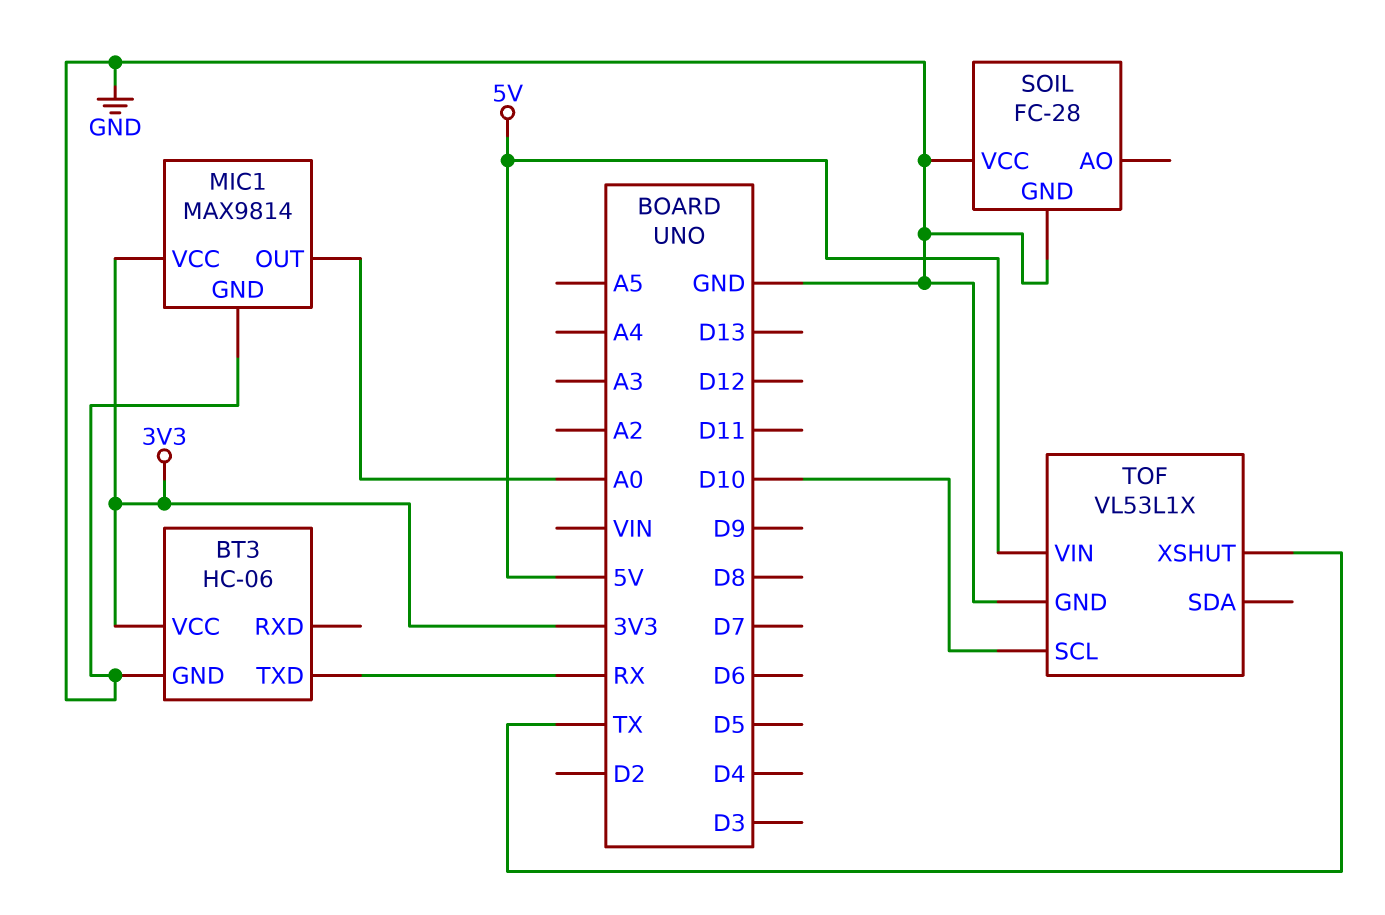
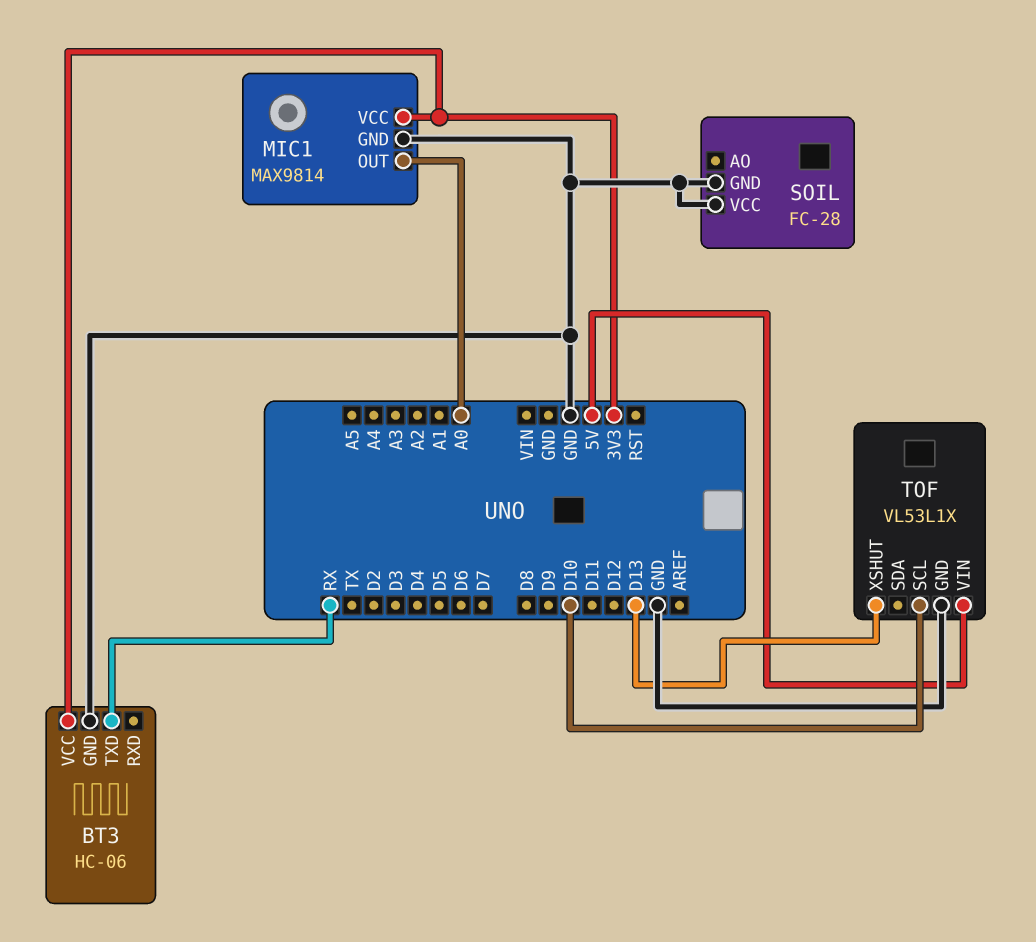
TOF pin XSHUT: TX -> D13

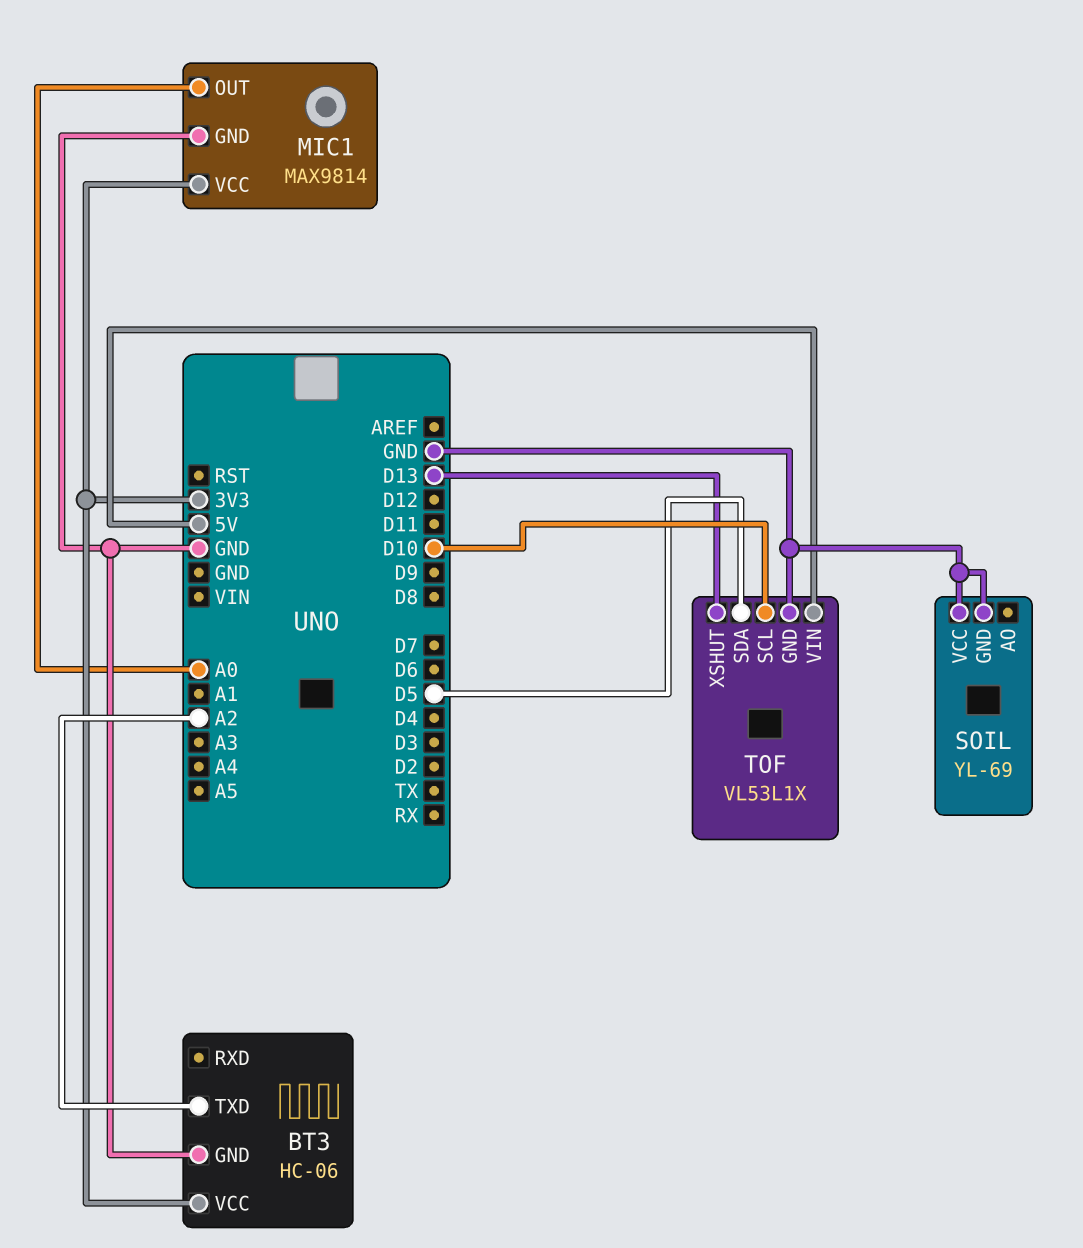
BT3 pin TXD: RX -> A2
SOIL: FC-28 -> YL-69
TOF pin SDA: none -> D5

